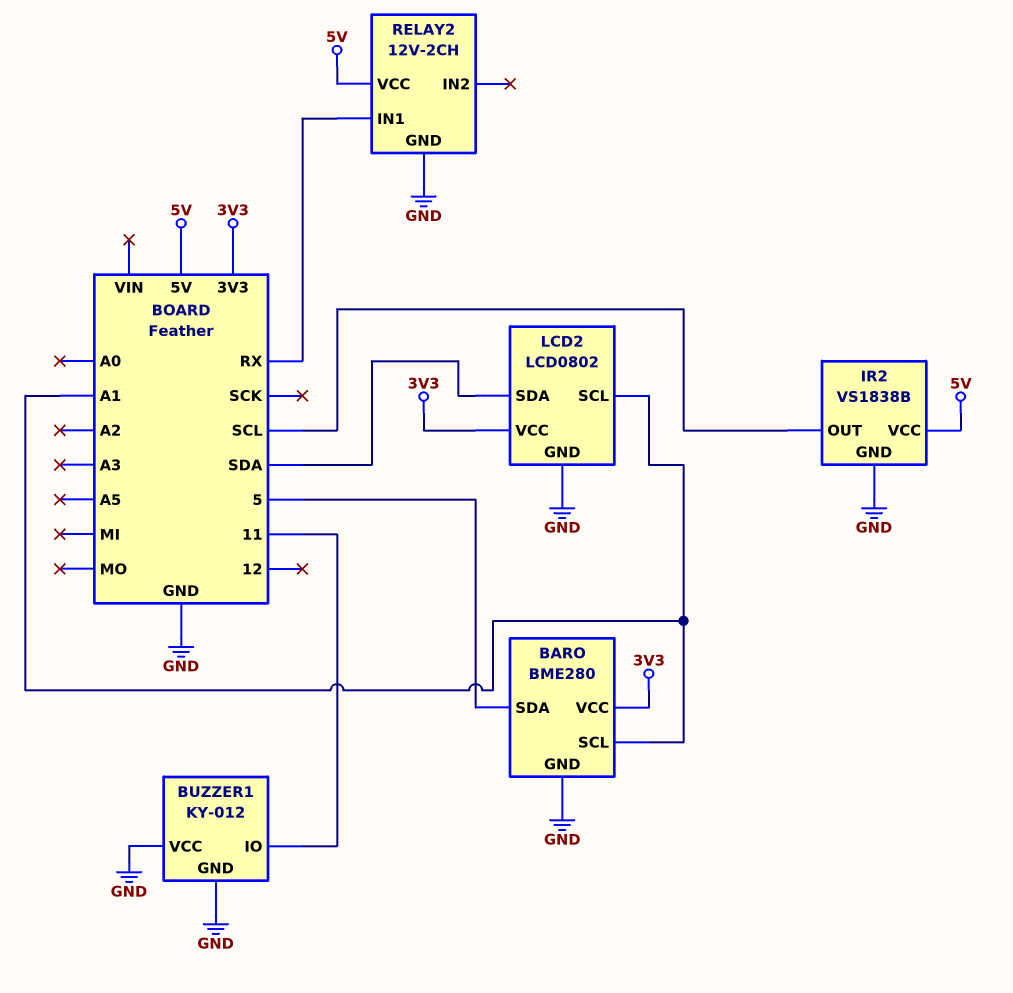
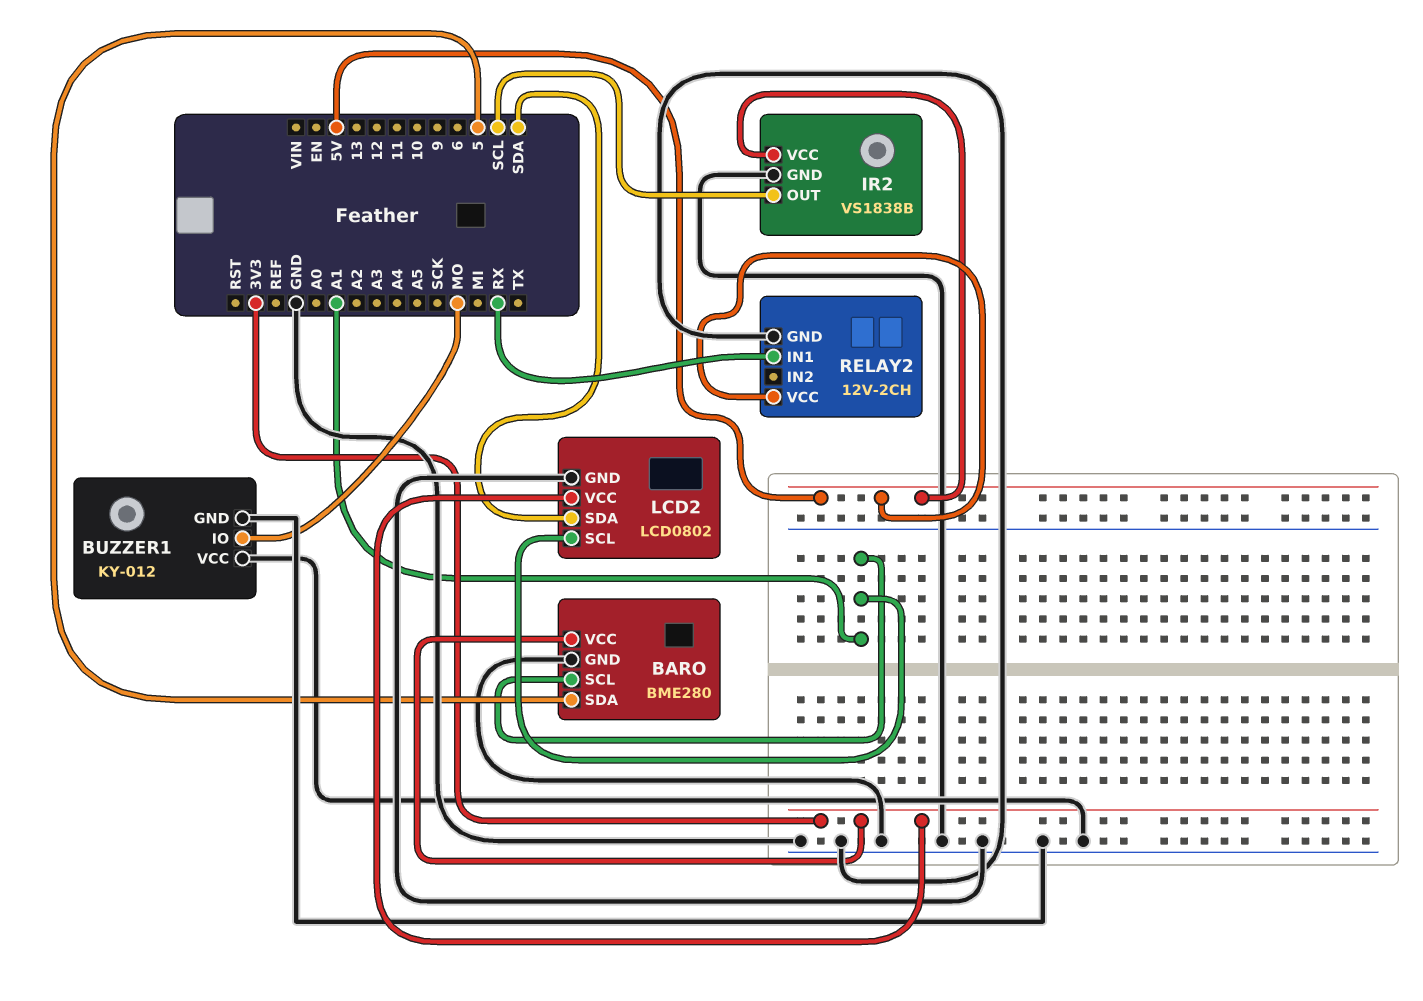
BUZZER1 pin IO: 11 -> MO

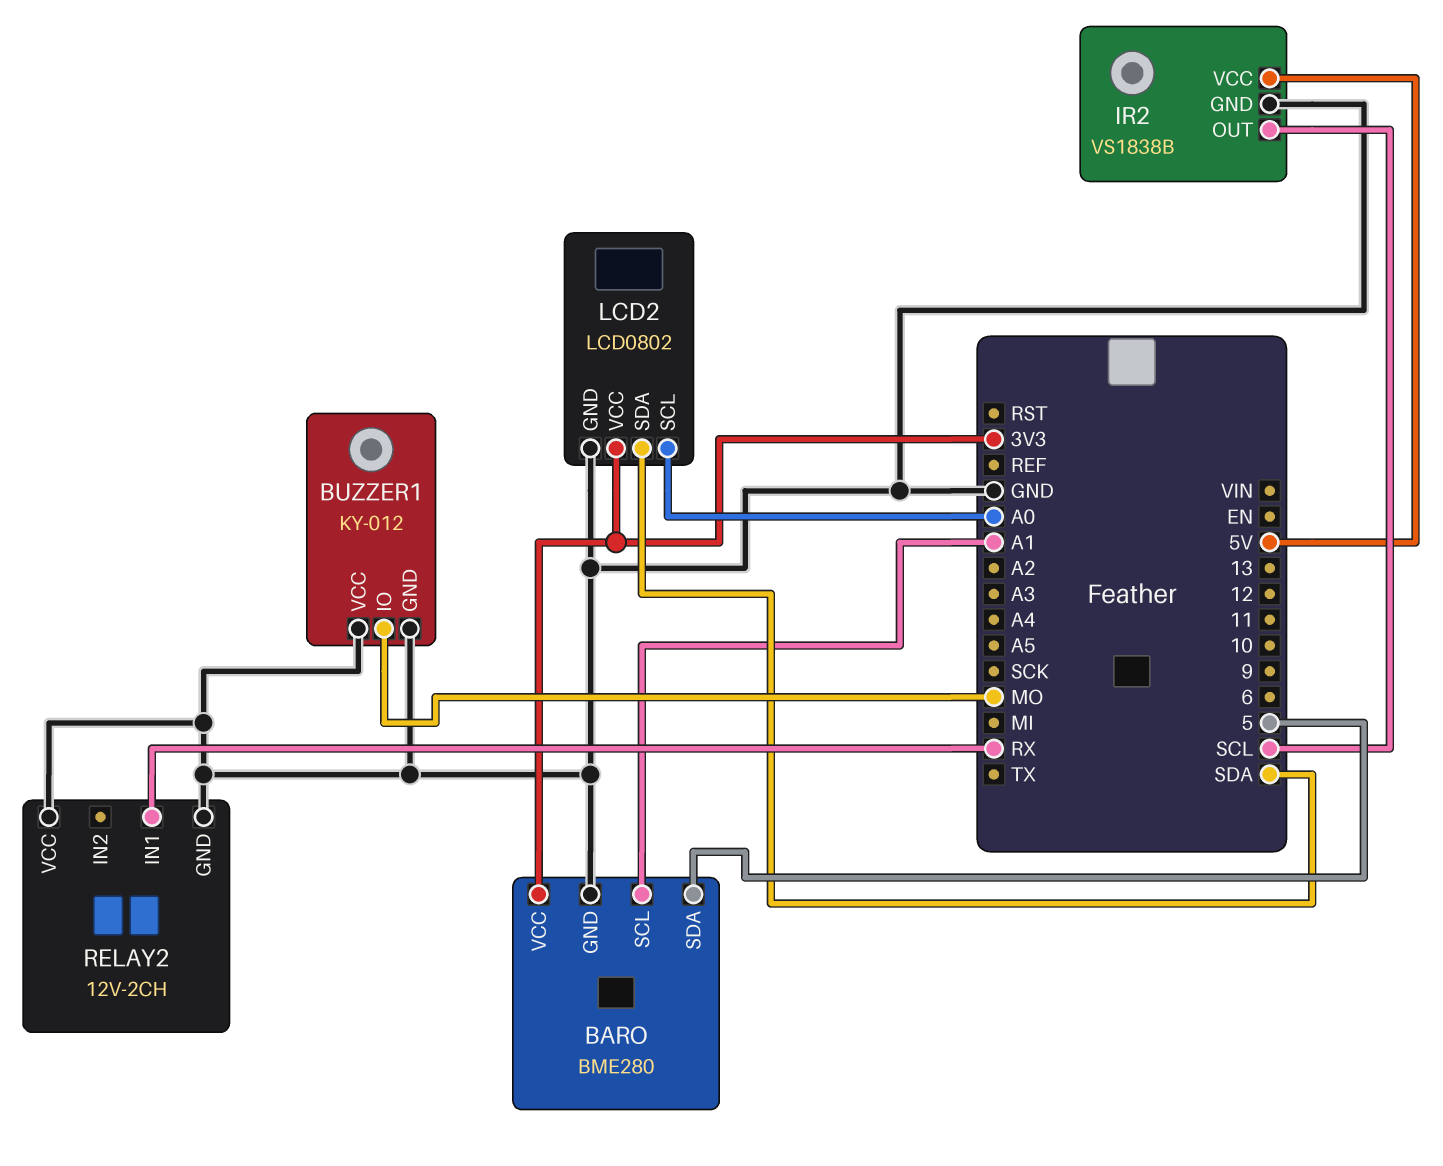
LCD2 pin SCL: A1 -> A0
RELAY2 pin VCC: 5V -> GND

